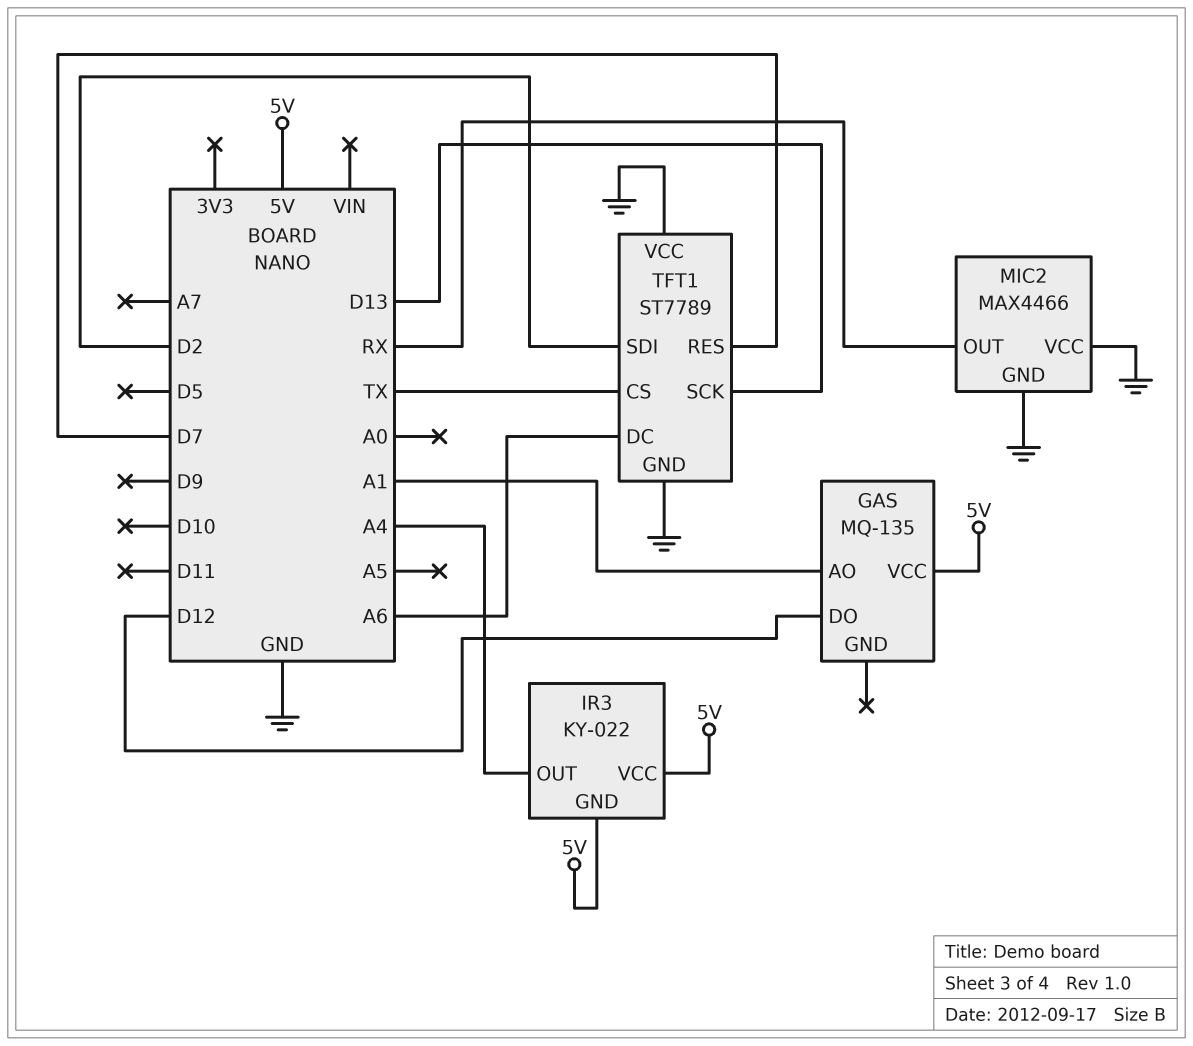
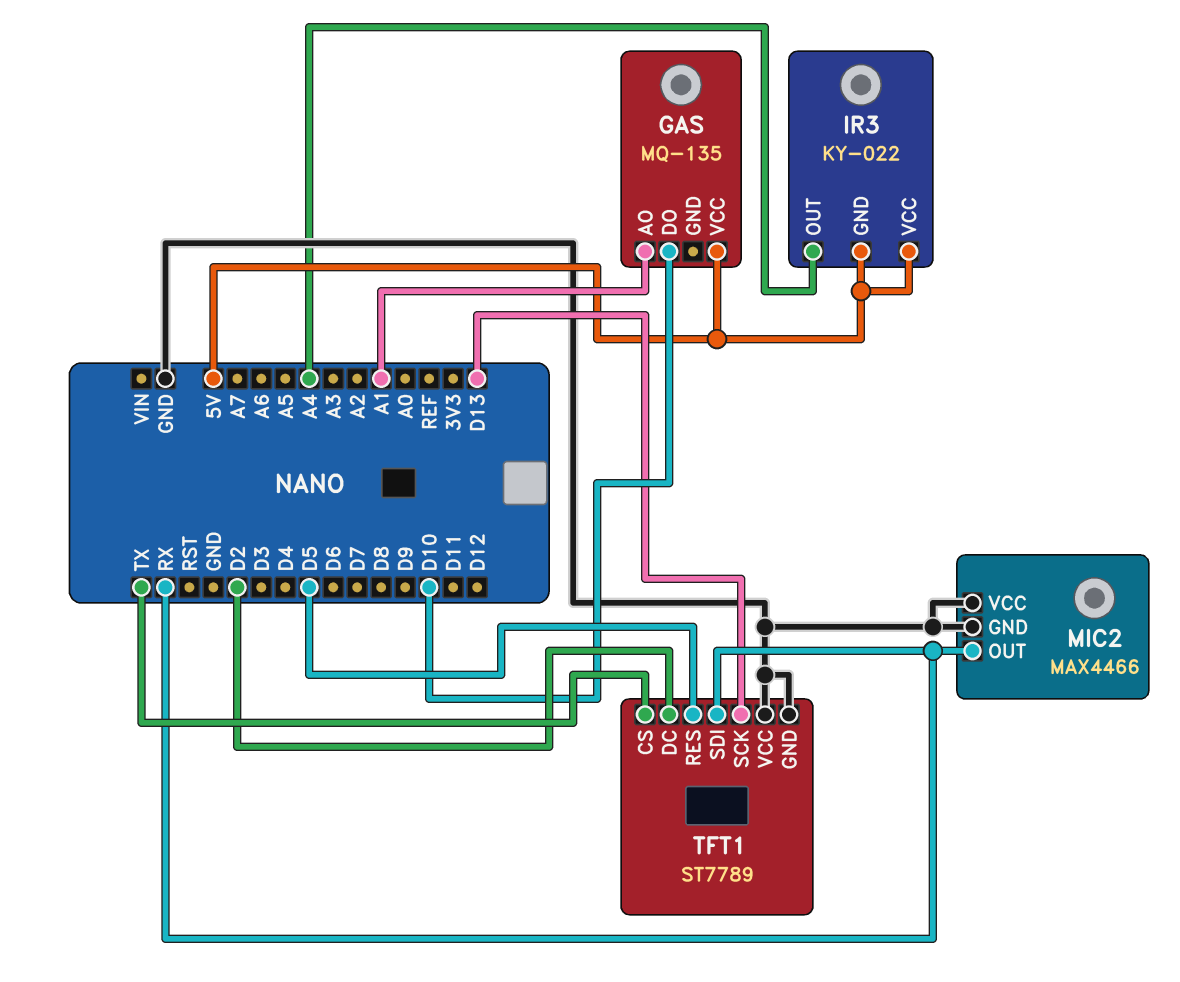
GAS pin DO: D12 -> D10
TFT1 pin DC: A6 -> D2
TFT1 pin RES: D7 -> D5
TFT1 pin SDI: D2 -> RX

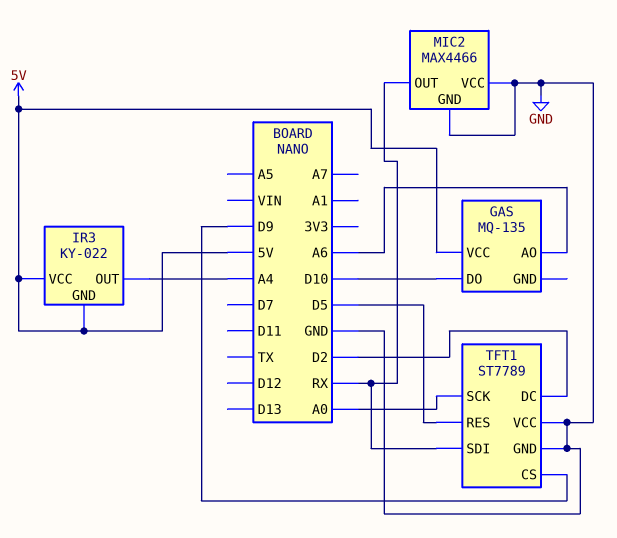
GAS pin AO: A1 -> A6
TFT1 pin CS: TX -> D9
TFT1 pin SCK: D13 -> A0

